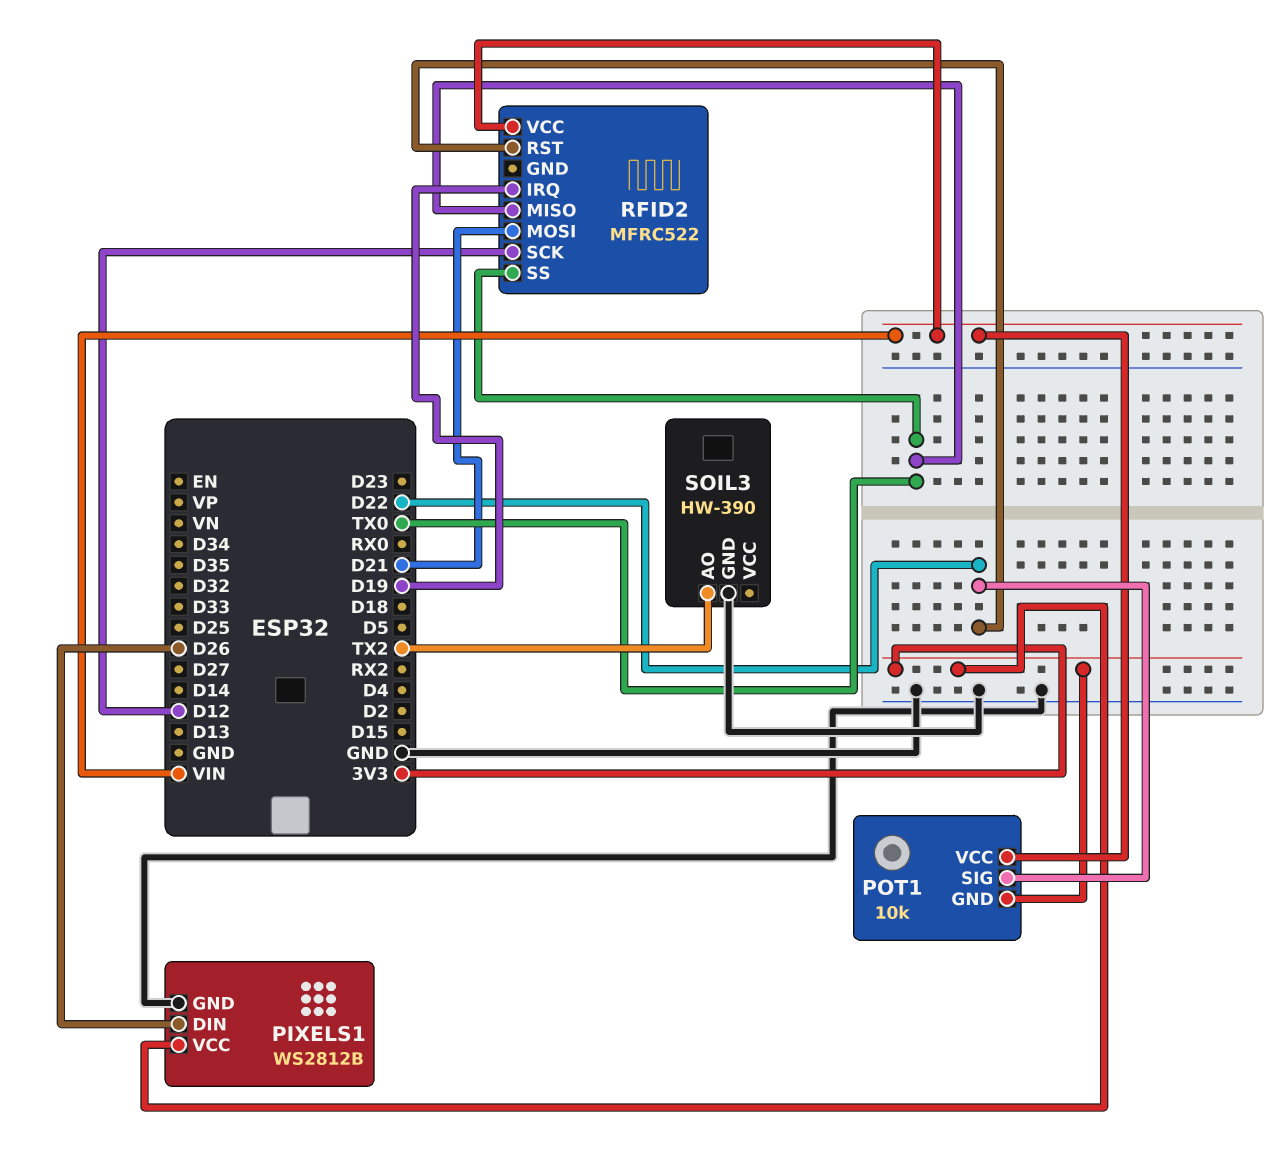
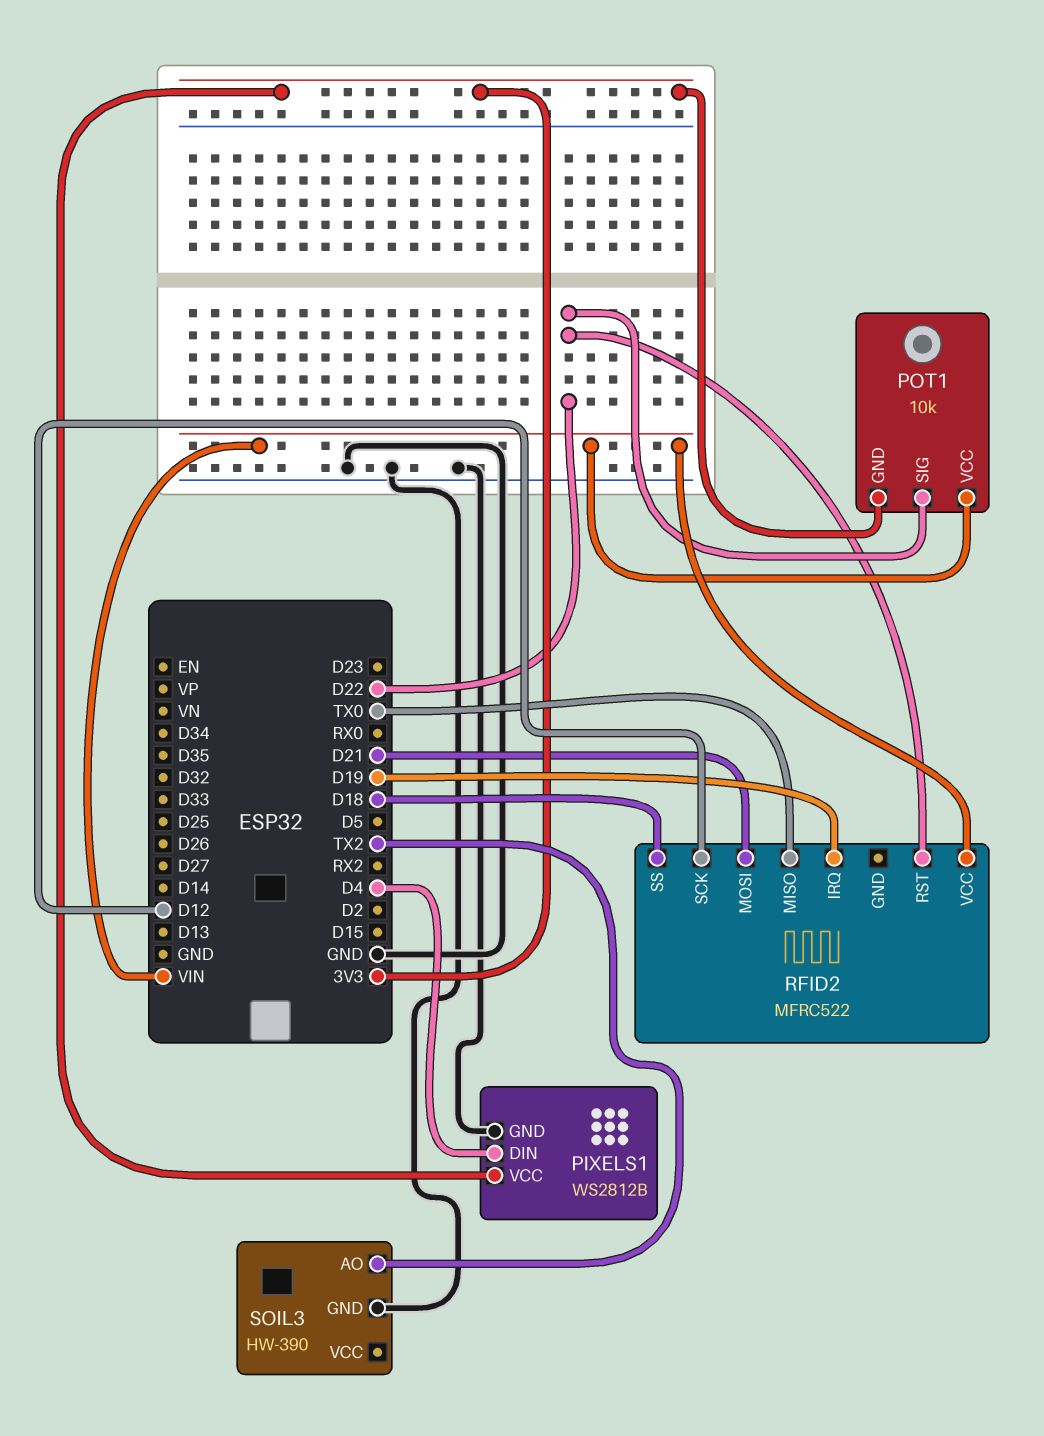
PIXELS1 pin DIN: D26 -> D4
RFID2 pin SS: TX0 -> D18

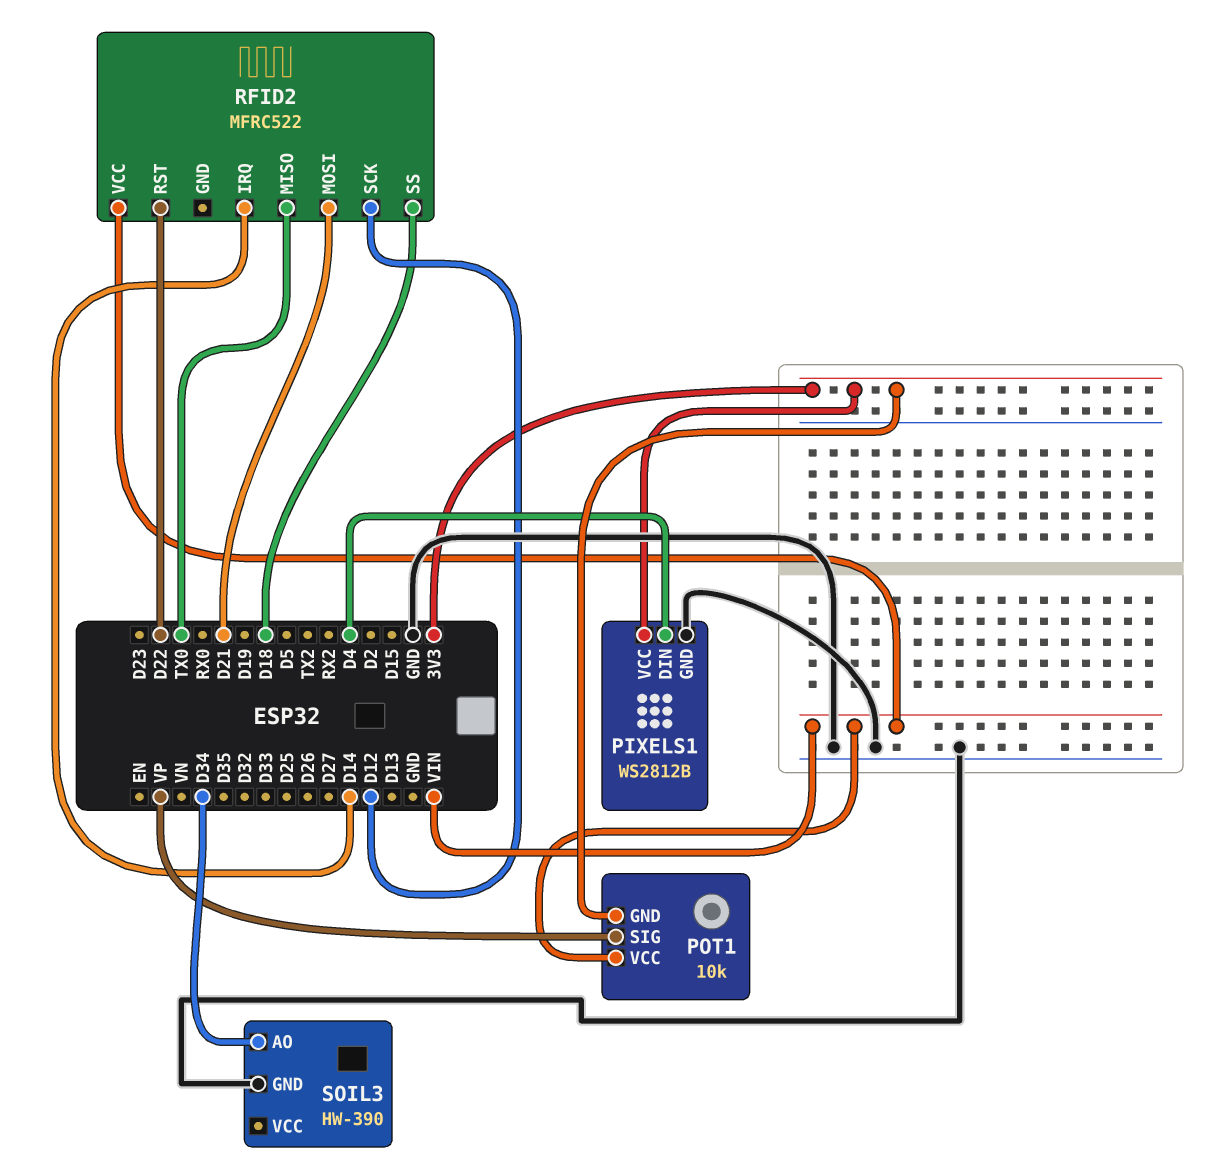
POT1 pin SIG: D22 -> VP
RFID2 pin IRQ: D19 -> D14
SOIL3 pin AO: TX2 -> D34

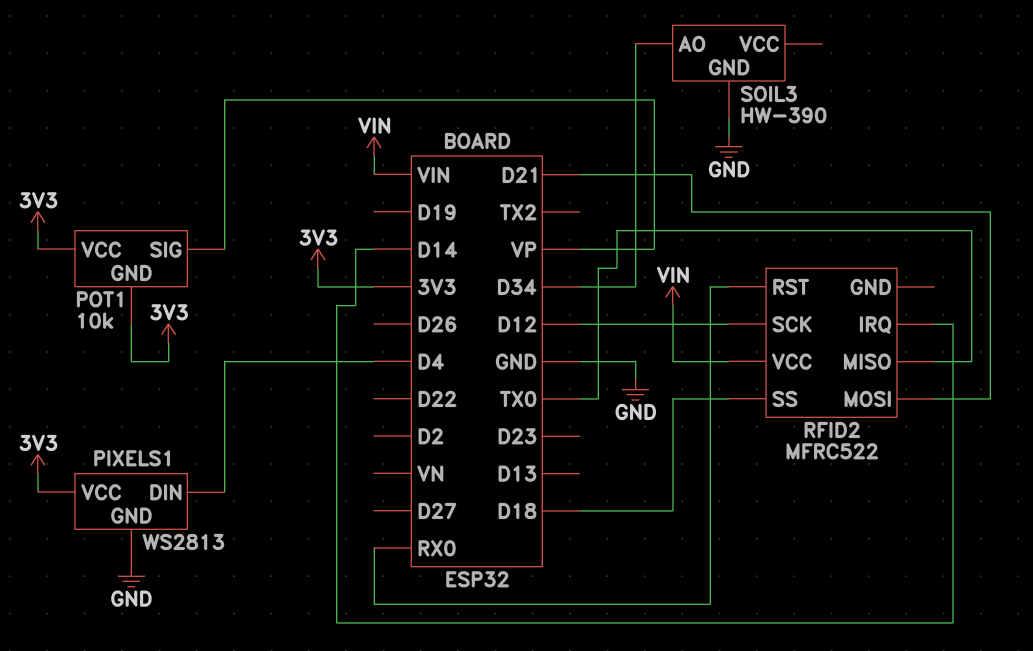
PIXELS1: WS2812B -> WS2813
POT1 pin VCC: VIN -> 3V3
RFID2 pin RST: D22 -> RX0

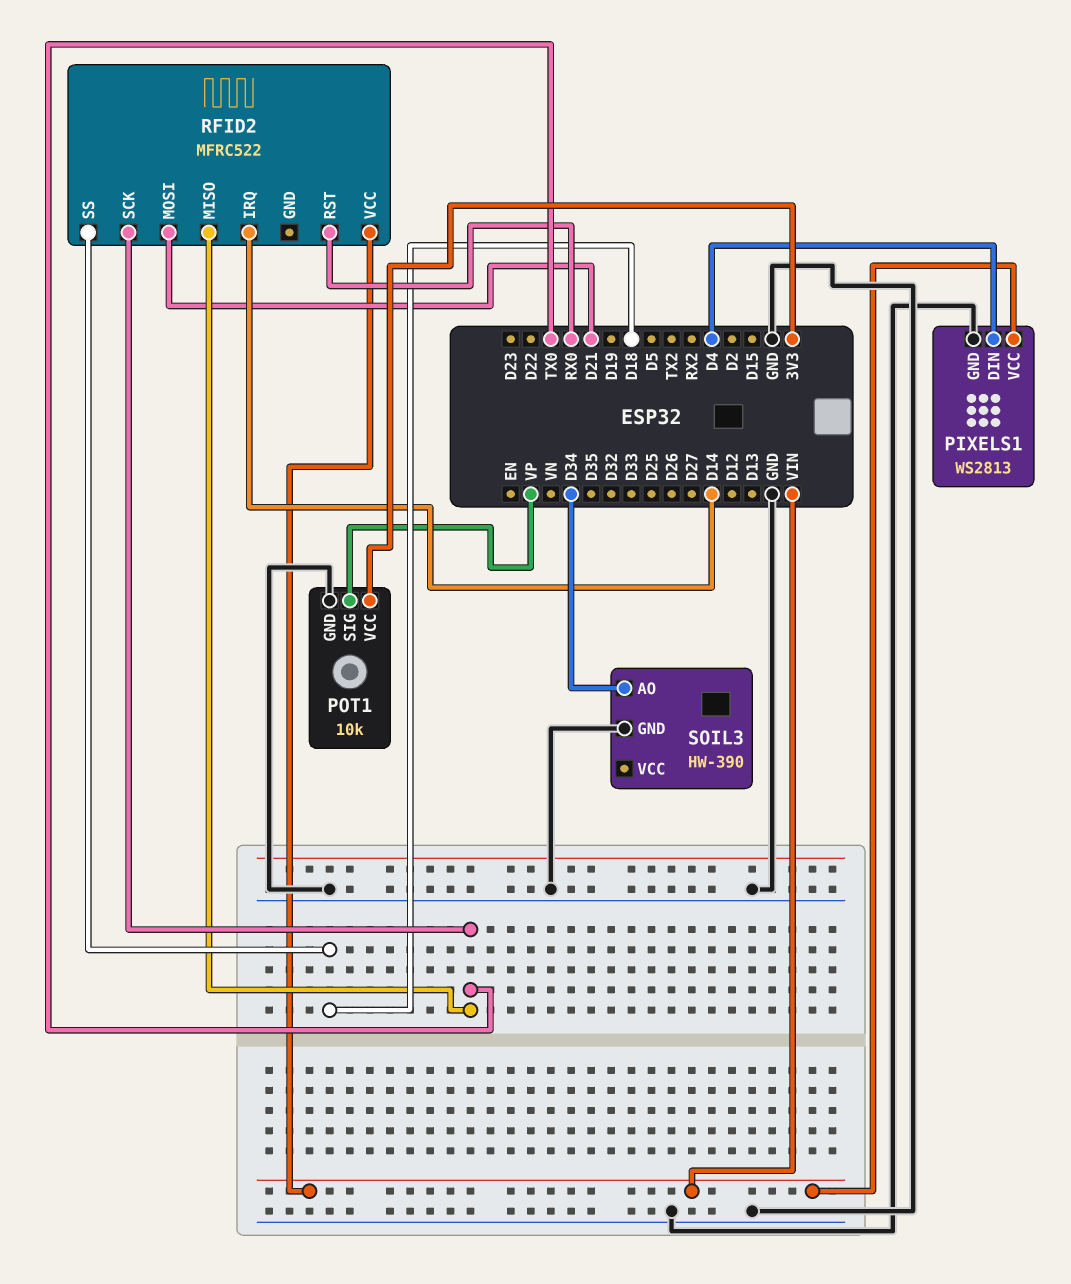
PIXELS1 pin VCC: 3V3 -> VIN
POT1 pin GND: 3V3 -> GND
RFID2 pin SCK: D12 -> TX0

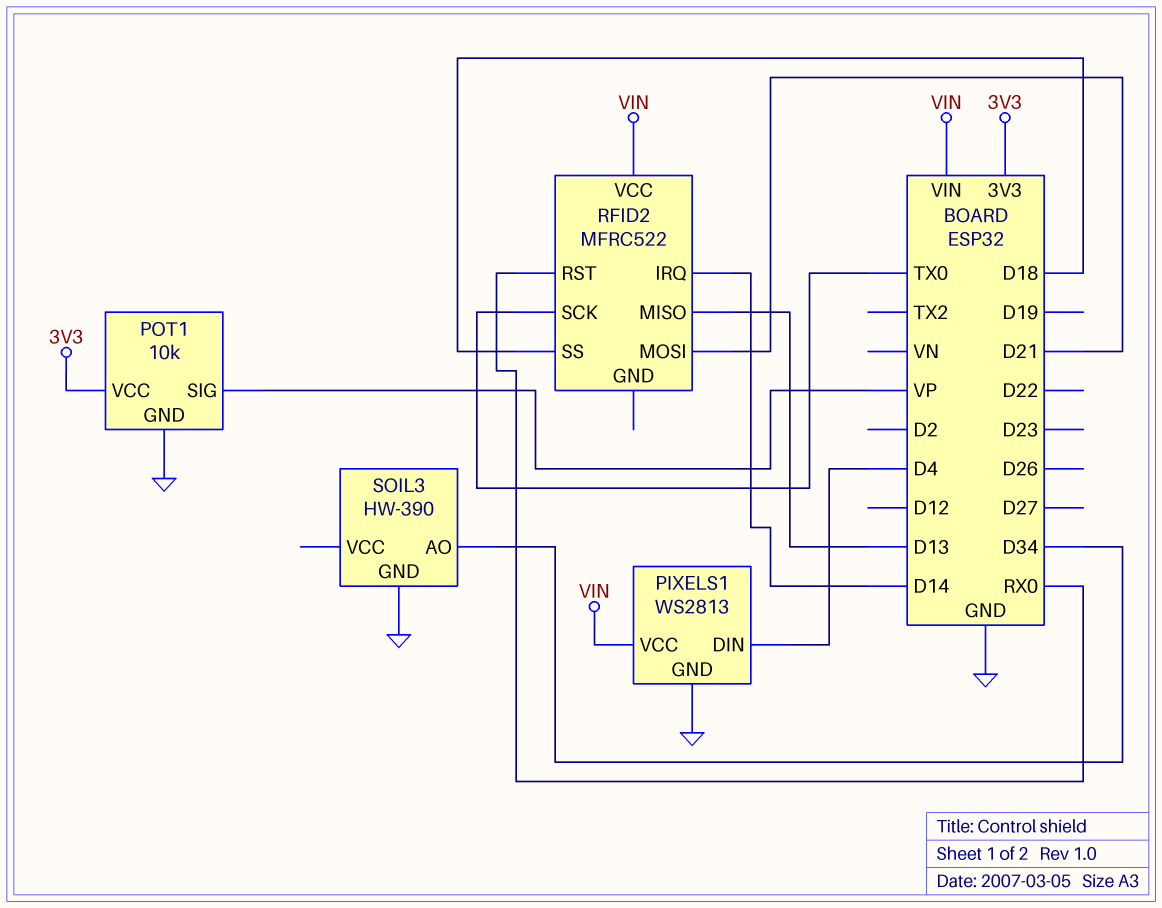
RFID2 pin MISO: TX0 -> D13

